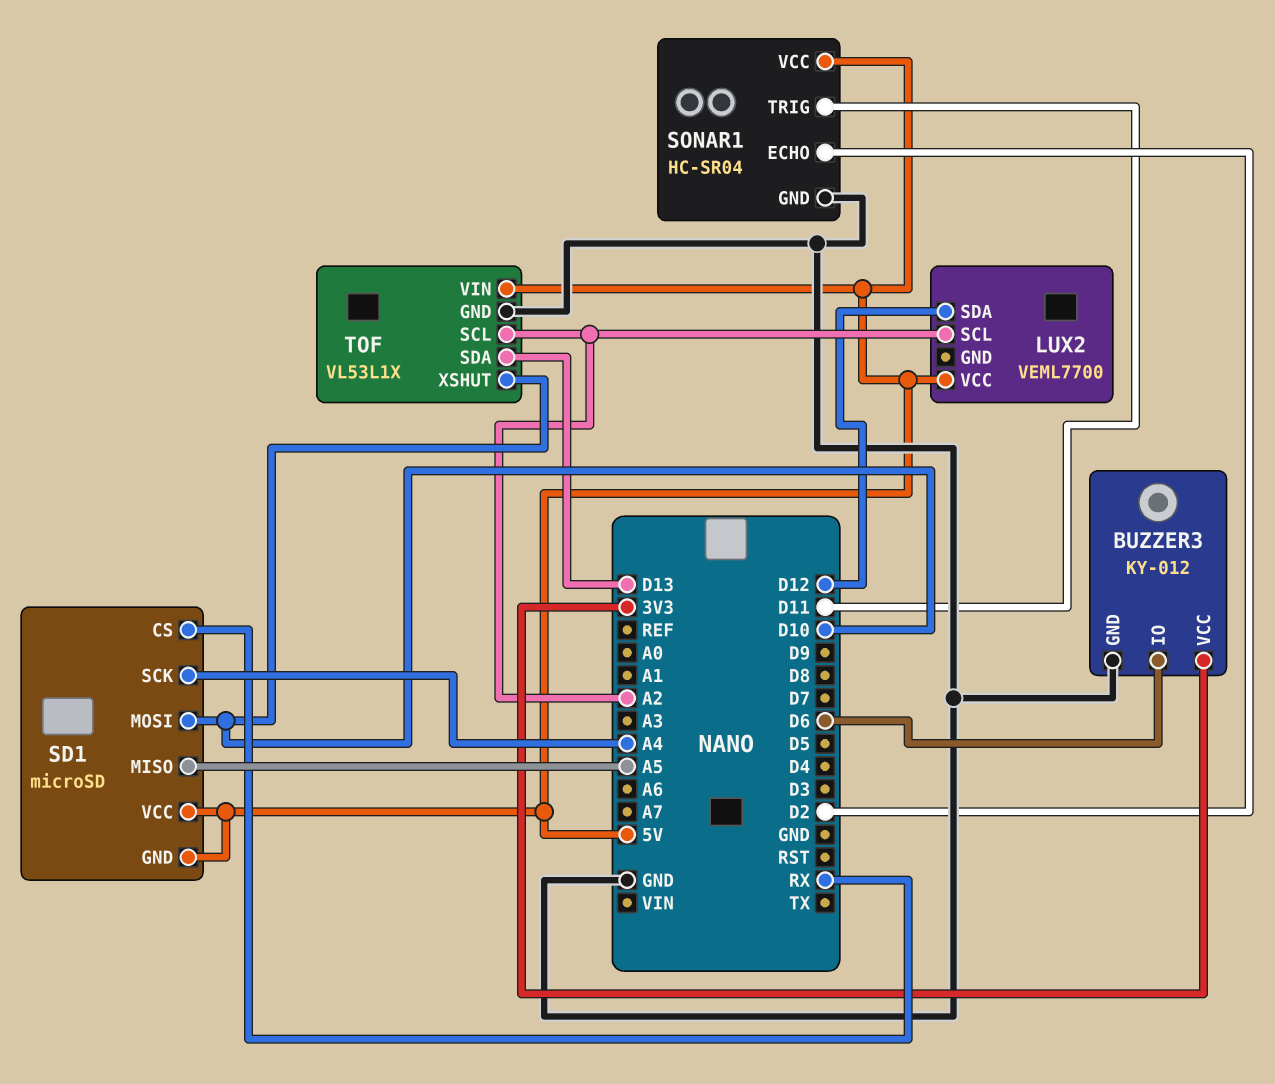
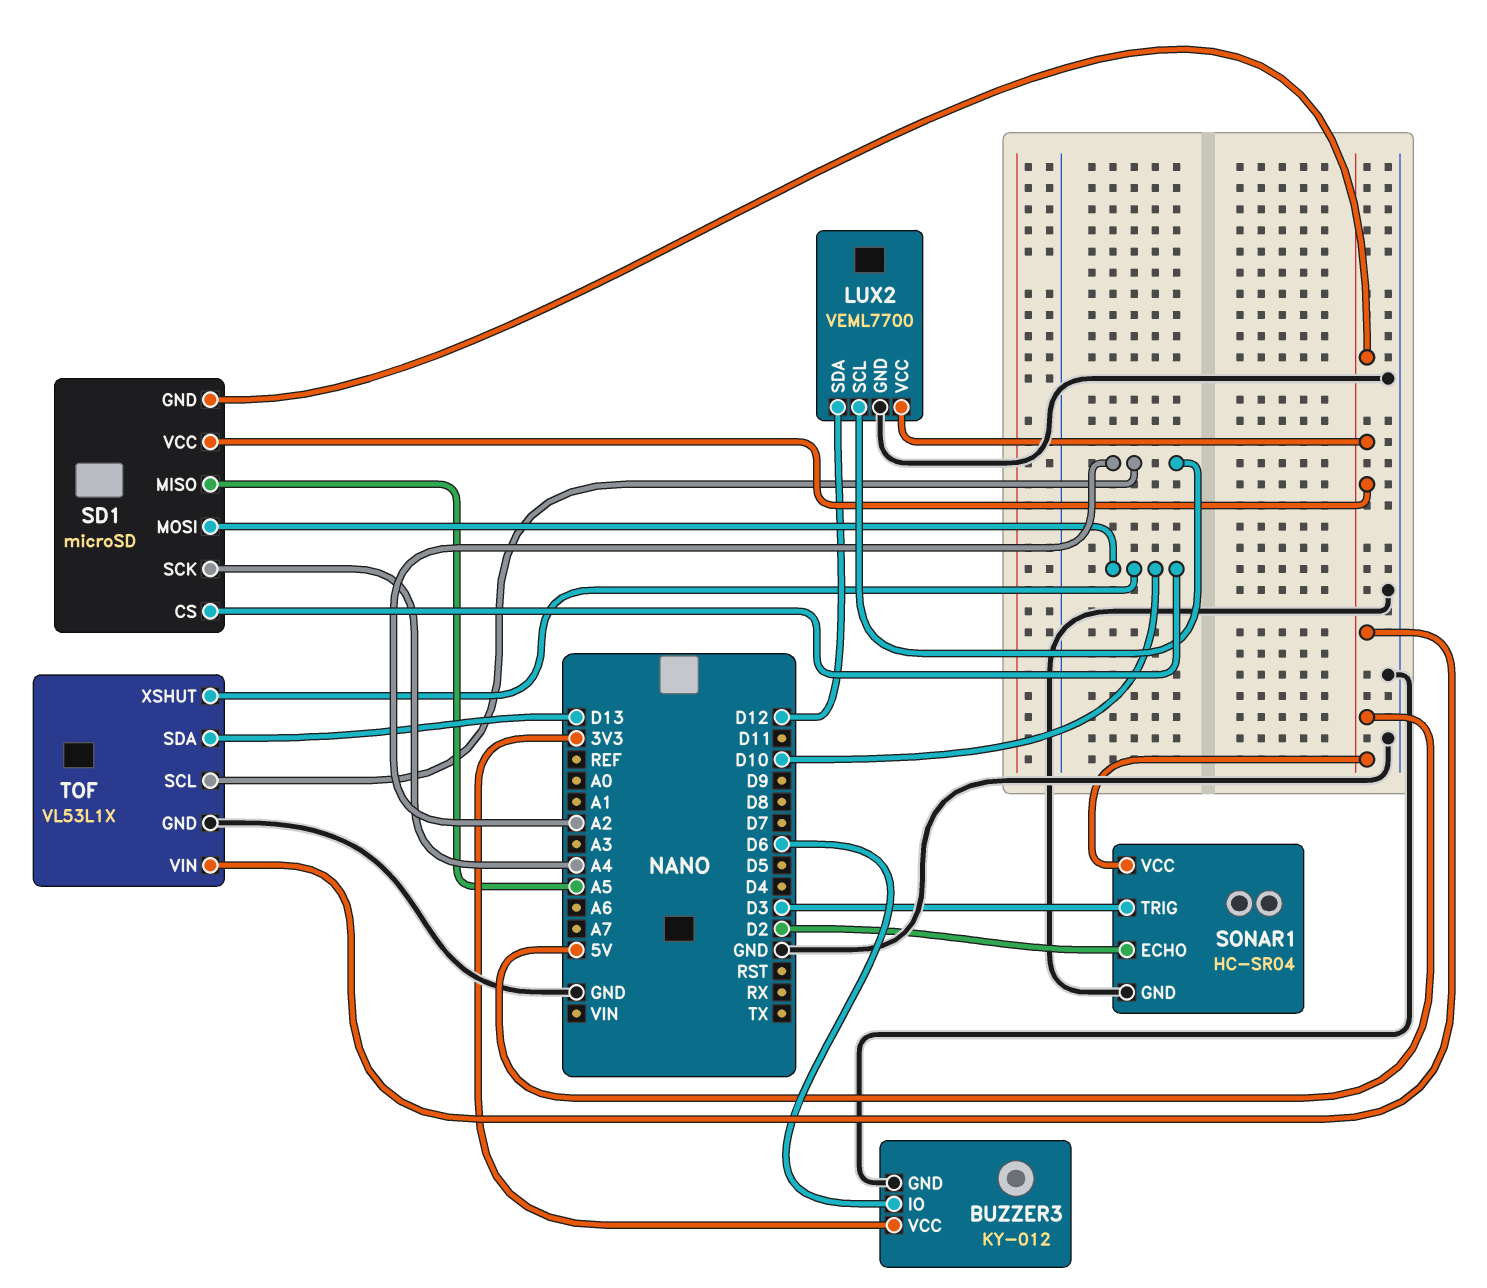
LUX2 pin GND: none -> GND
SD1 pin CS: RX -> D10
SONAR1 pin TRIG: D11 -> D3

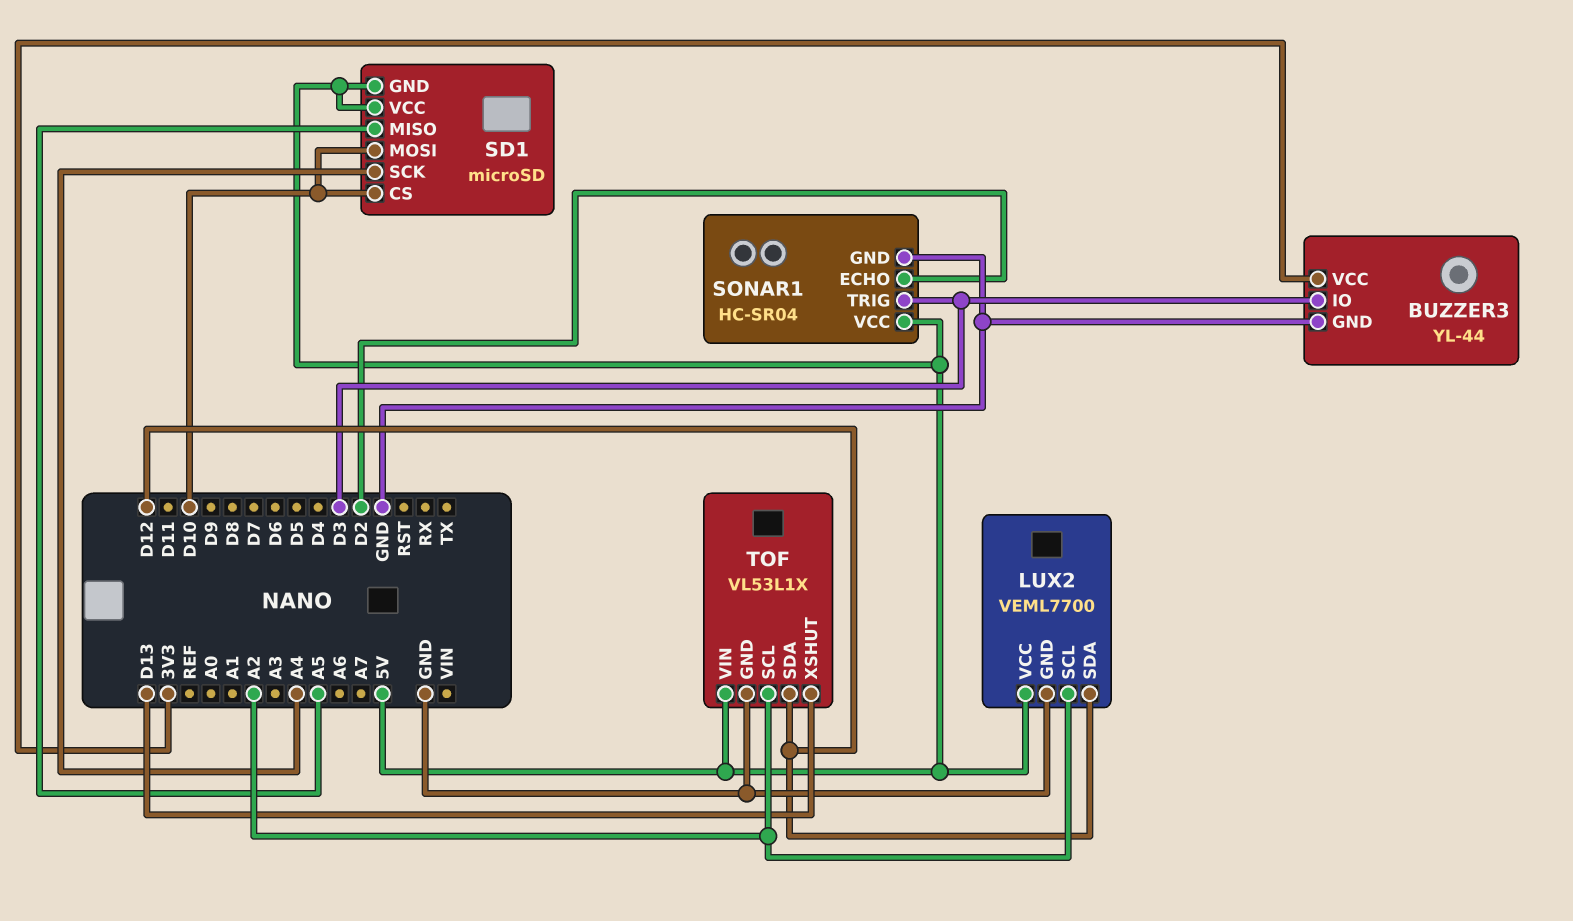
BUZZER3: KY-012 -> YL-44
BUZZER3 pin IO: D6 -> D3
TOF pin SDA: D13 -> D12
TOF pin XSHUT: D10 -> D13

